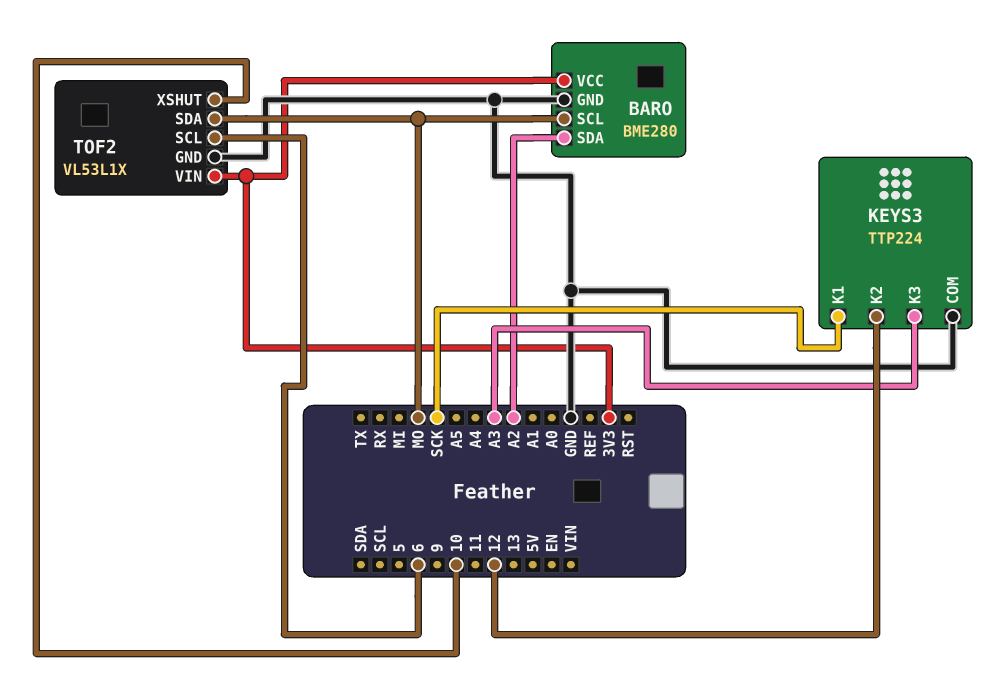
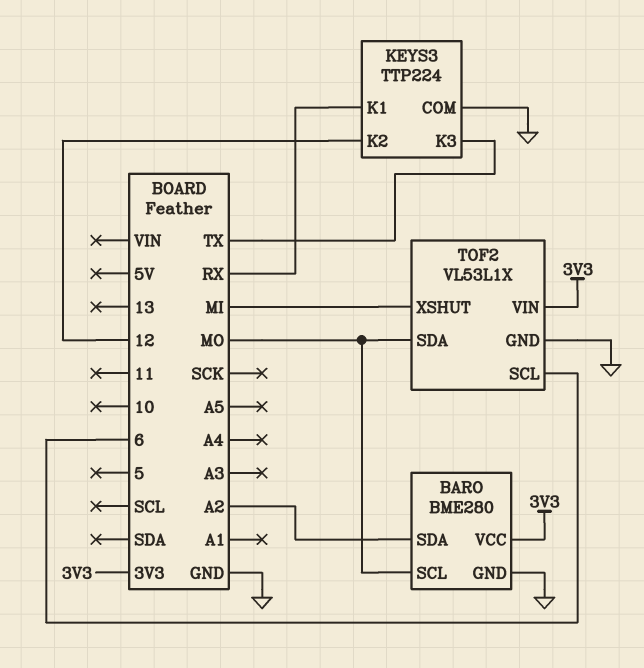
KEYS3 pin K1: SCK -> RX
KEYS3 pin K3: A3 -> TX
TOF2 pin XSHUT: 10 -> MI

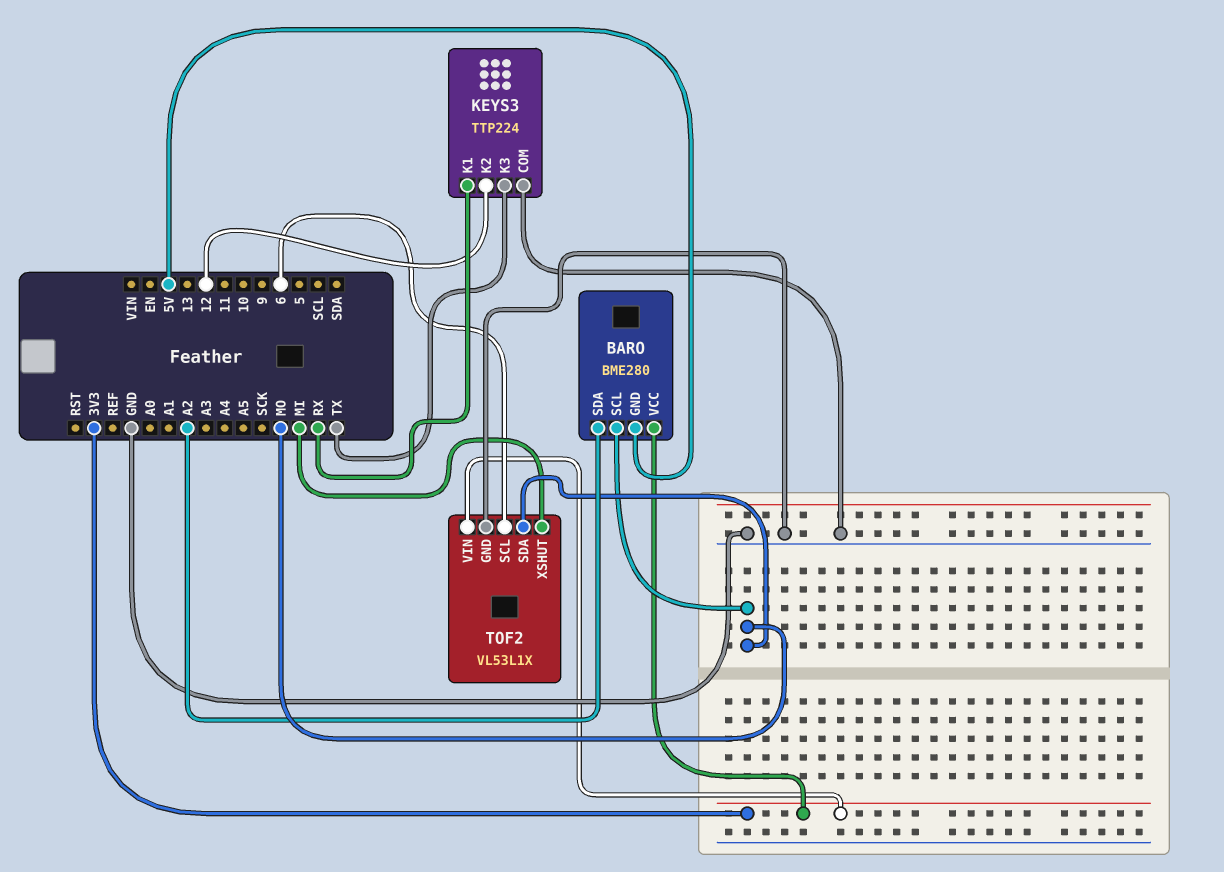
BARO pin GND: GND -> 5V

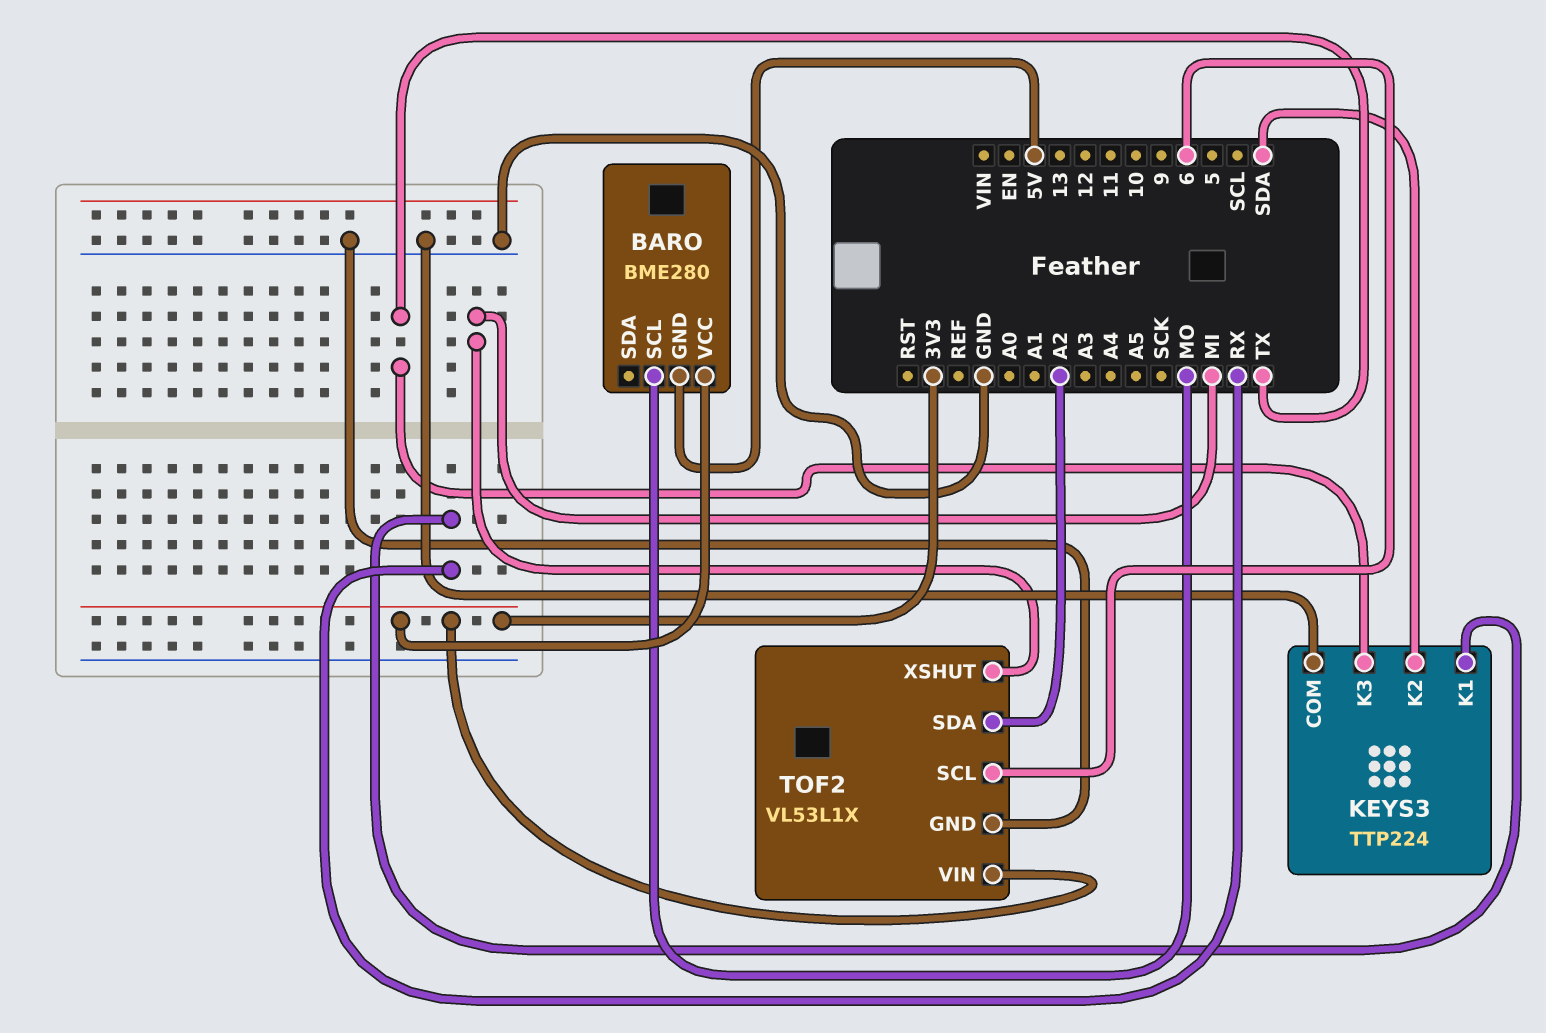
BARO pin SDA: A2 -> none
KEYS3 pin K2: 12 -> SDA
TOF2 pin SDA: MO -> A2

